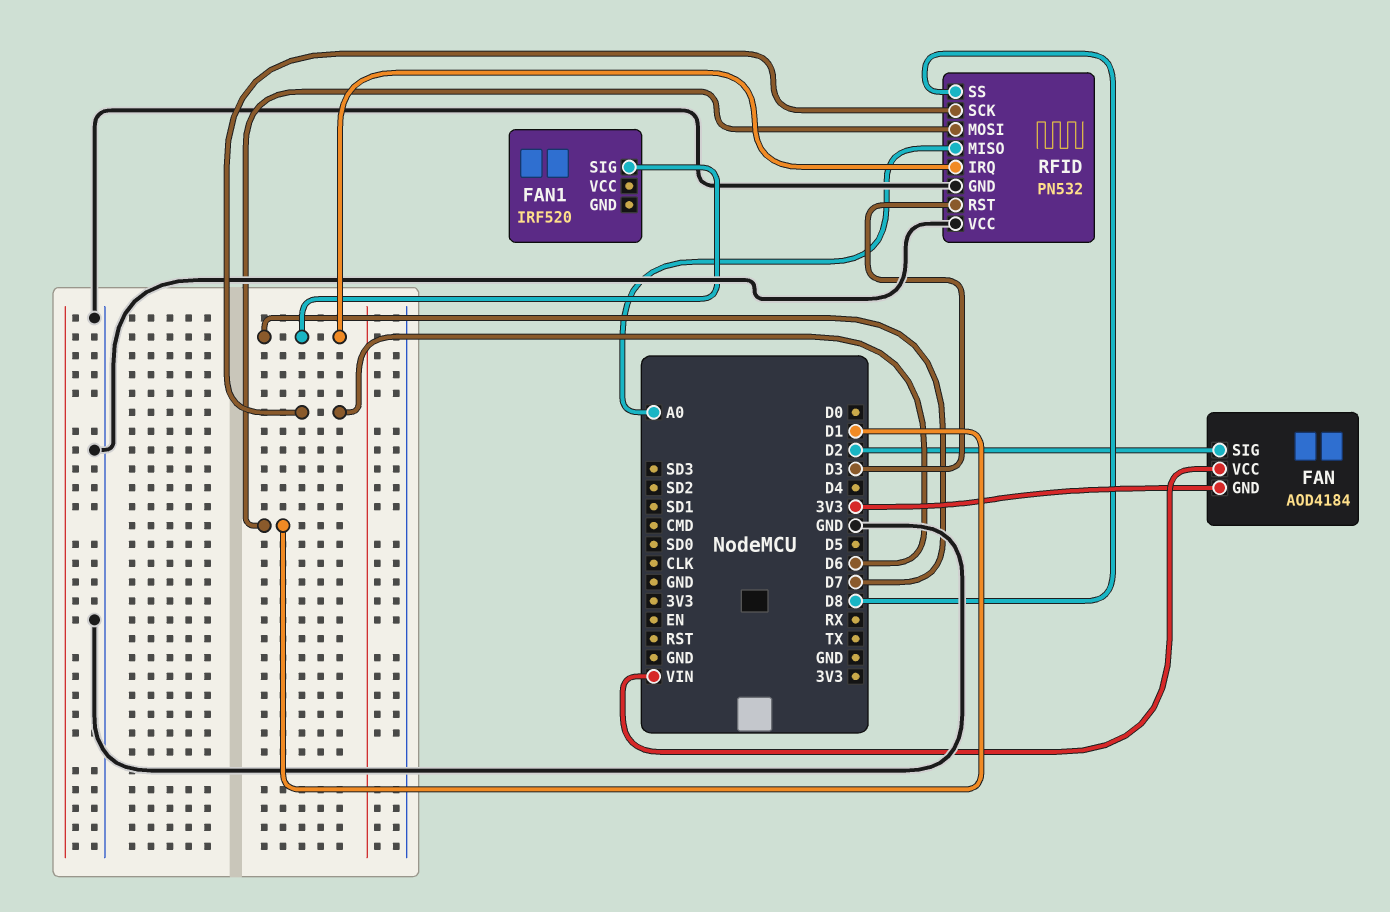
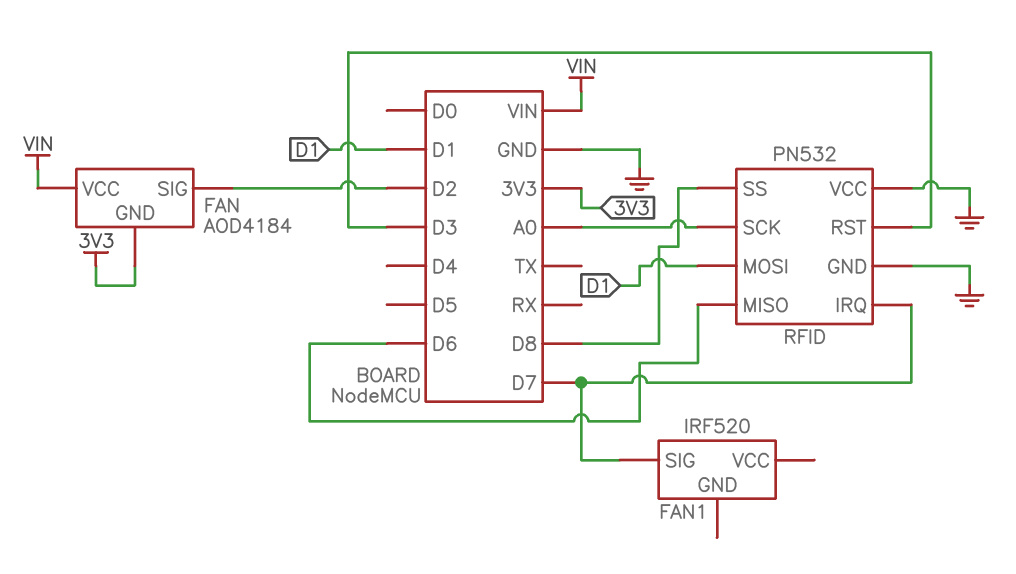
RFID pin MISO: A0 -> D6
RFID pin SCK: D6 -> A0

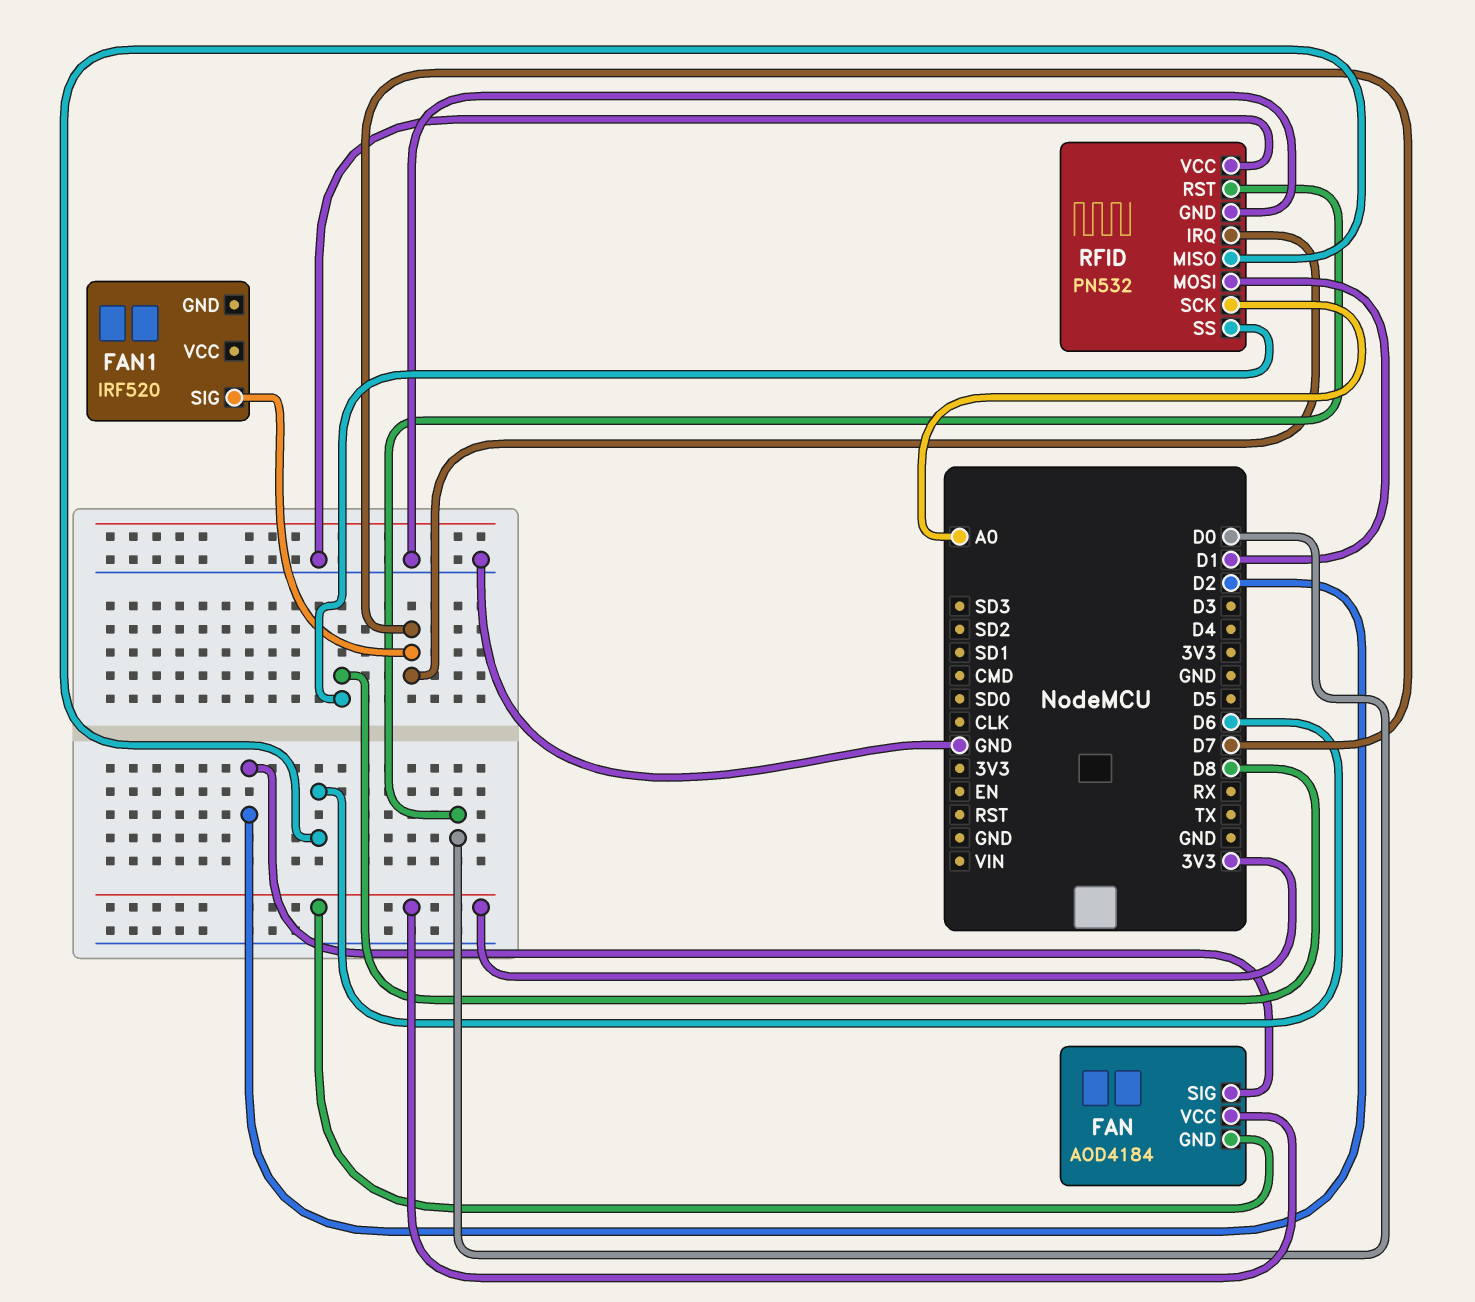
FAN pin VCC: VIN -> 3V3
RFID pin RST: D3 -> D0

